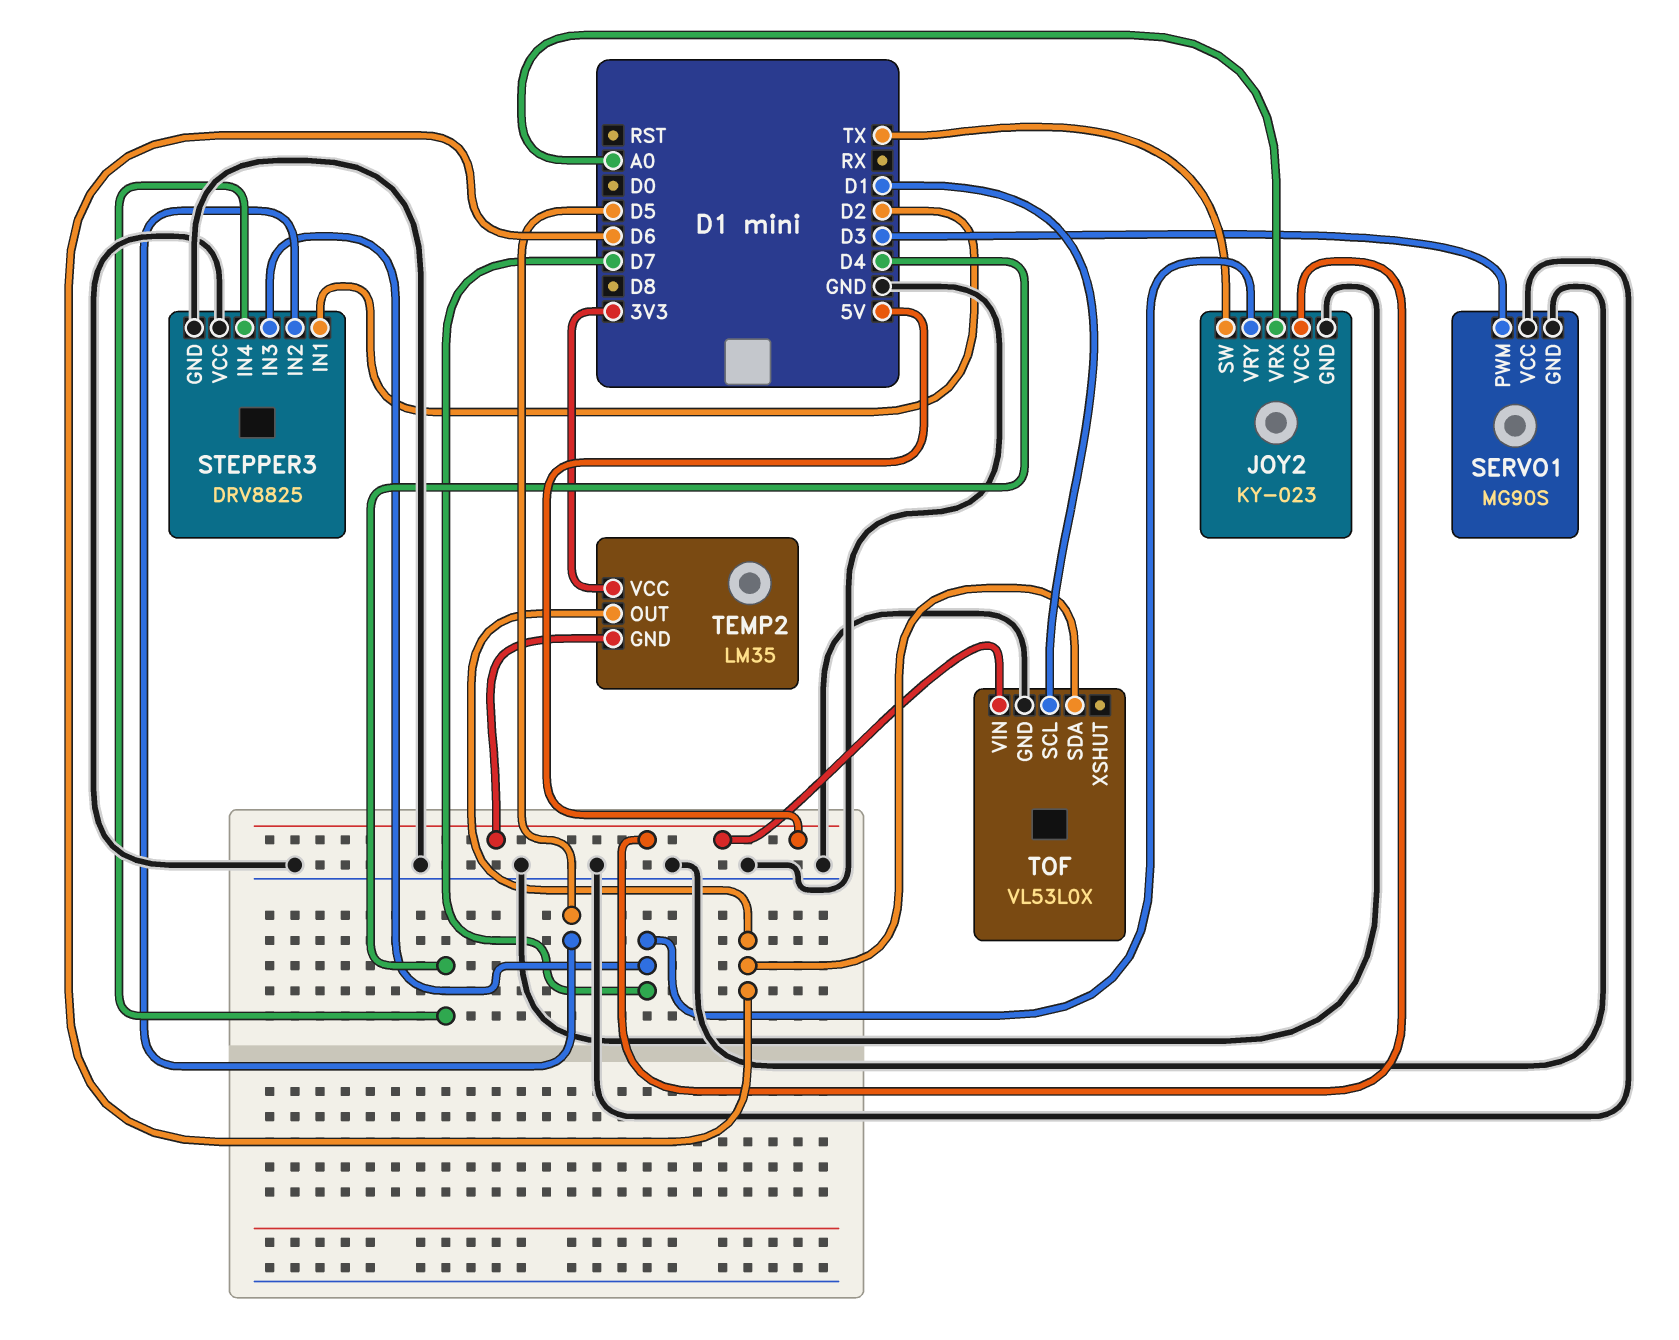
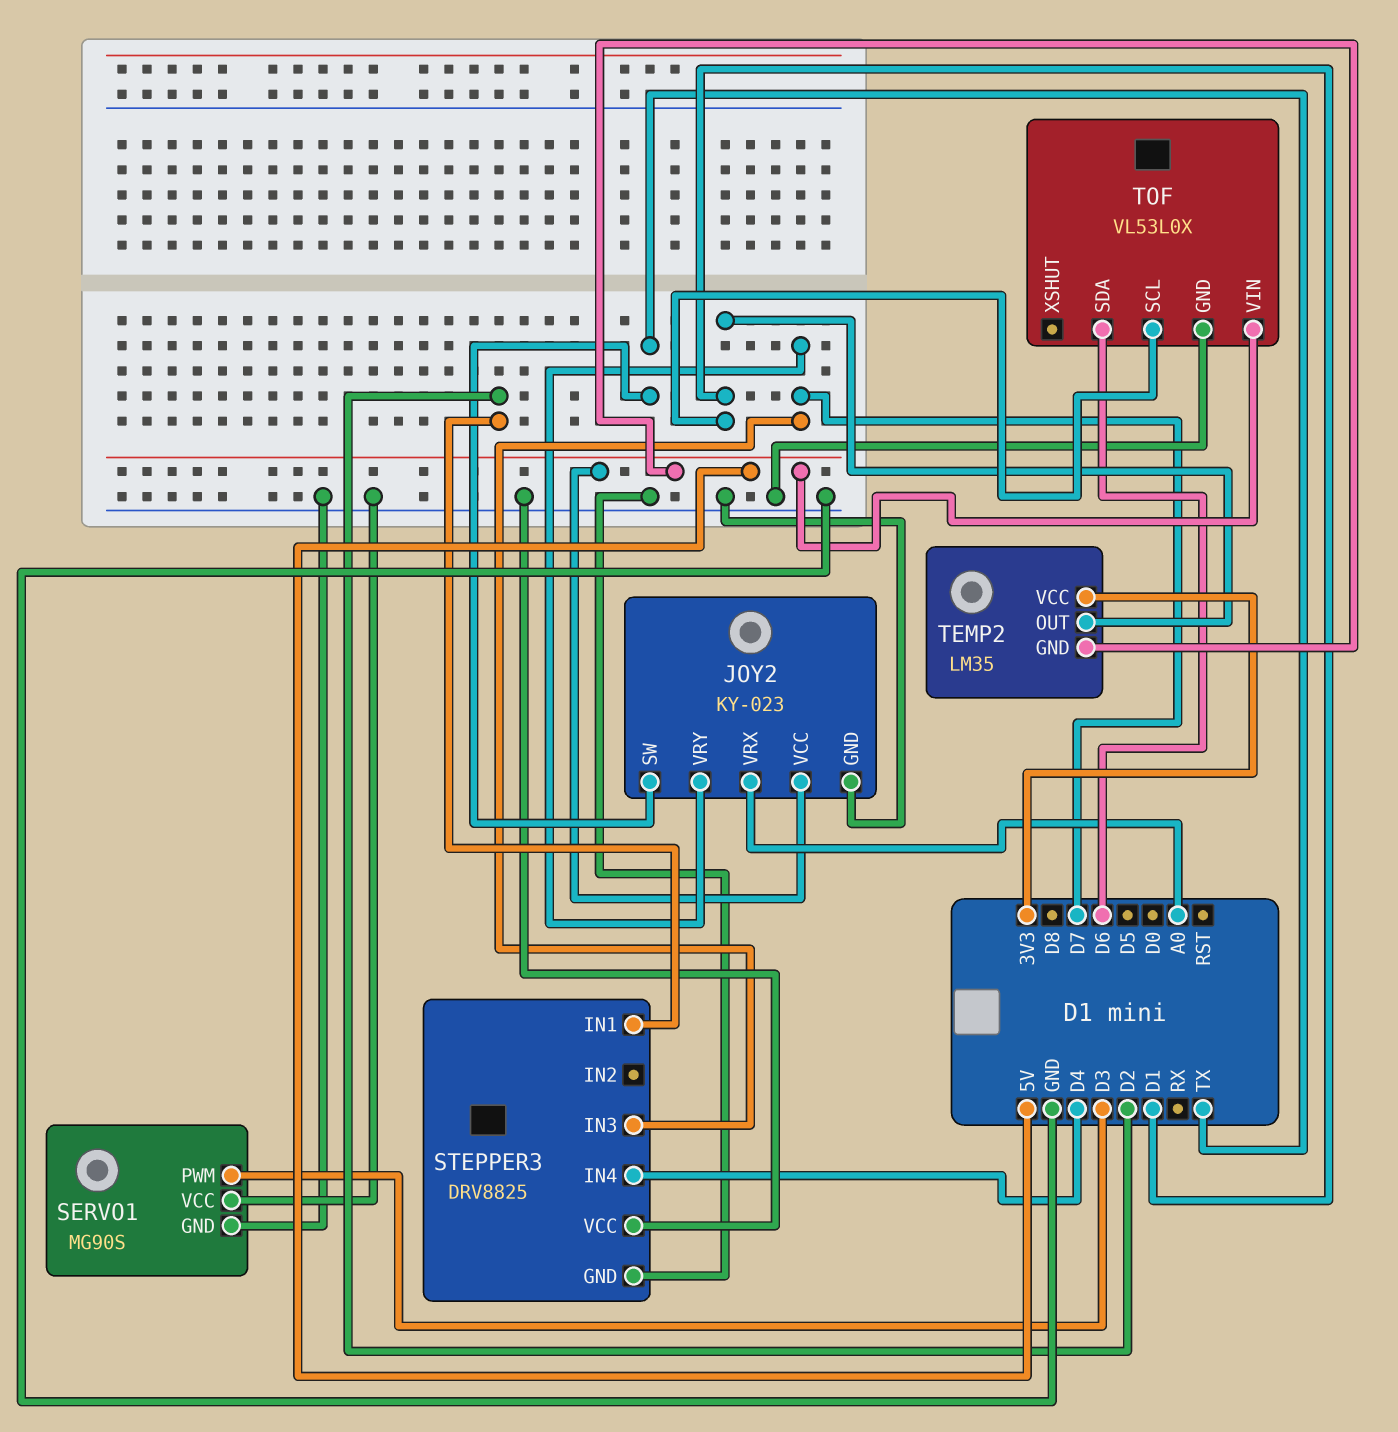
STEPPER3 pin IN2: D5 -> none
TEMP2 pin OUT: D6 -> D1

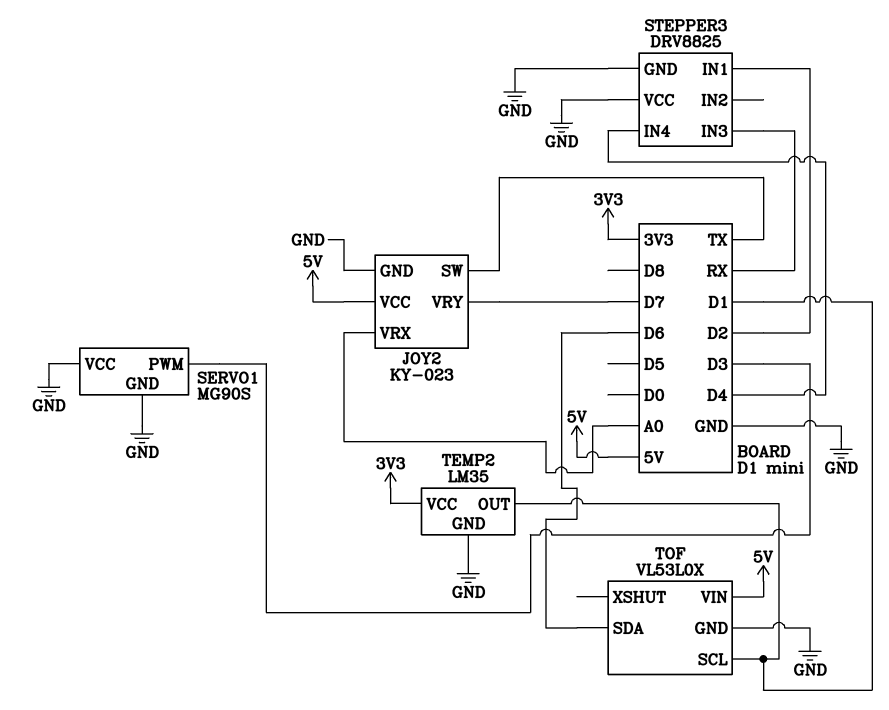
STEPPER3 pin IN3: D7 -> RX
TEMP2 pin GND: 5V -> GND

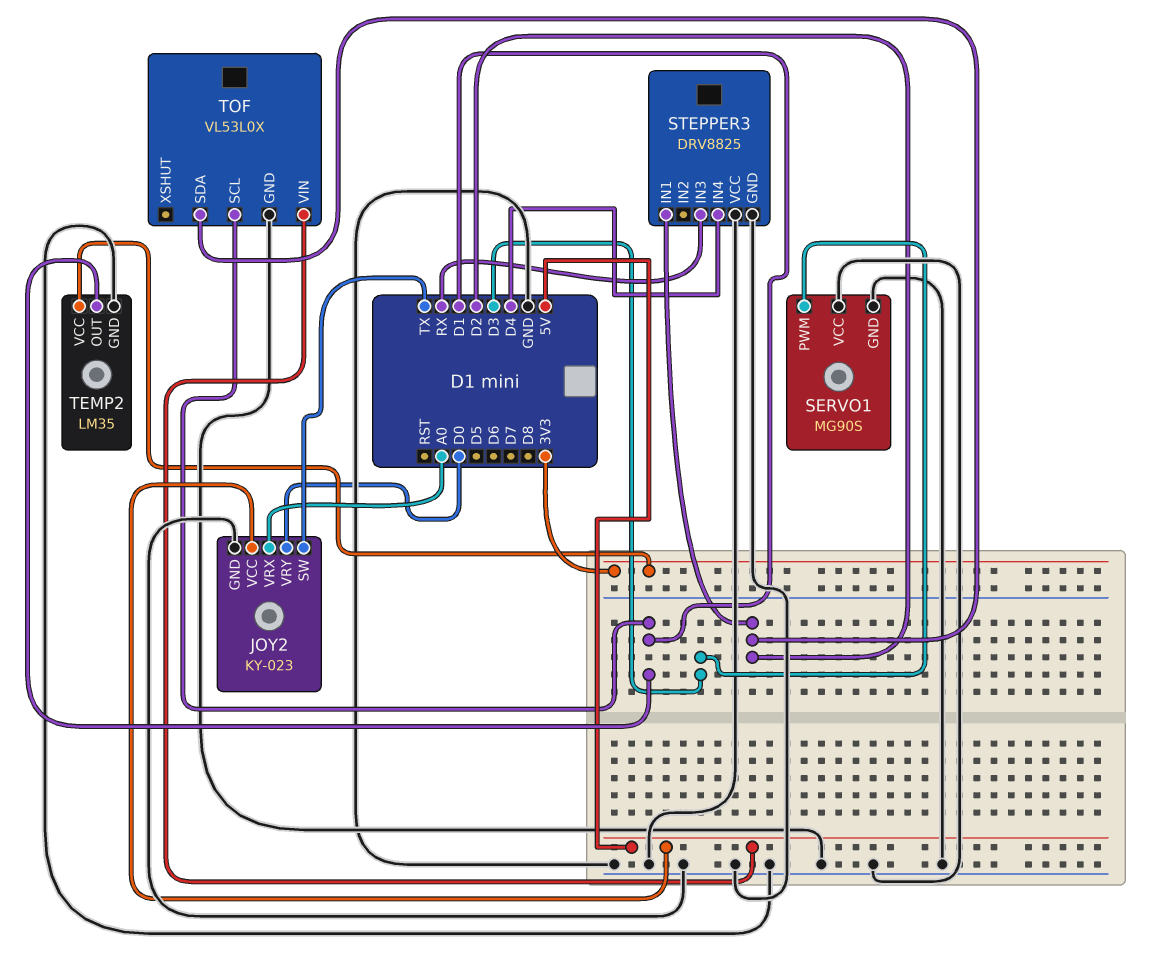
JOY2 pin VRY: D7 -> D0
TOF pin SDA: D6 -> D2

